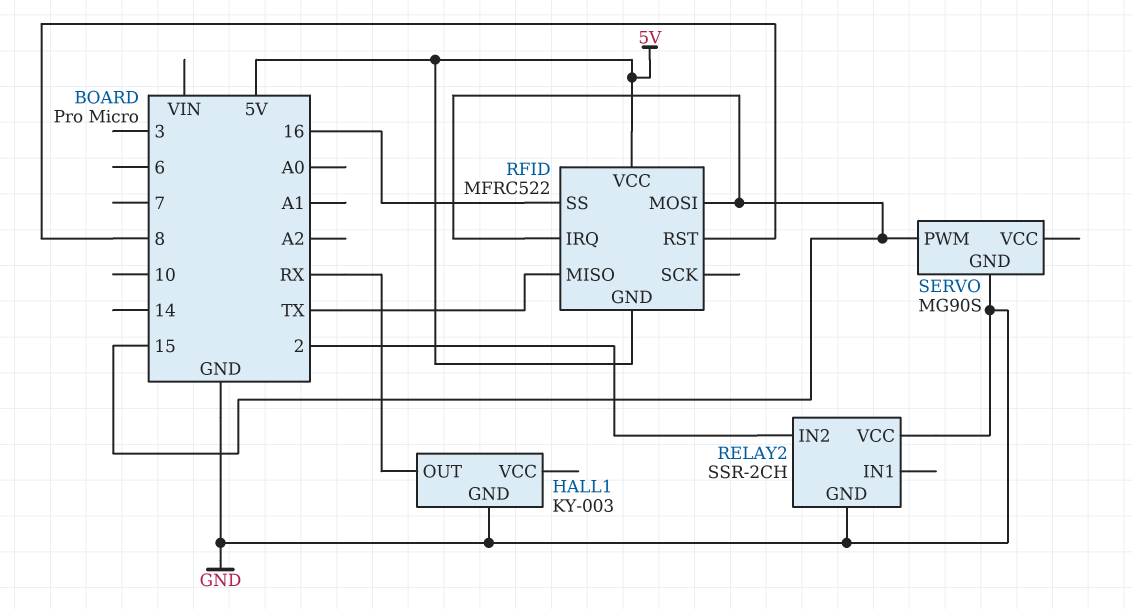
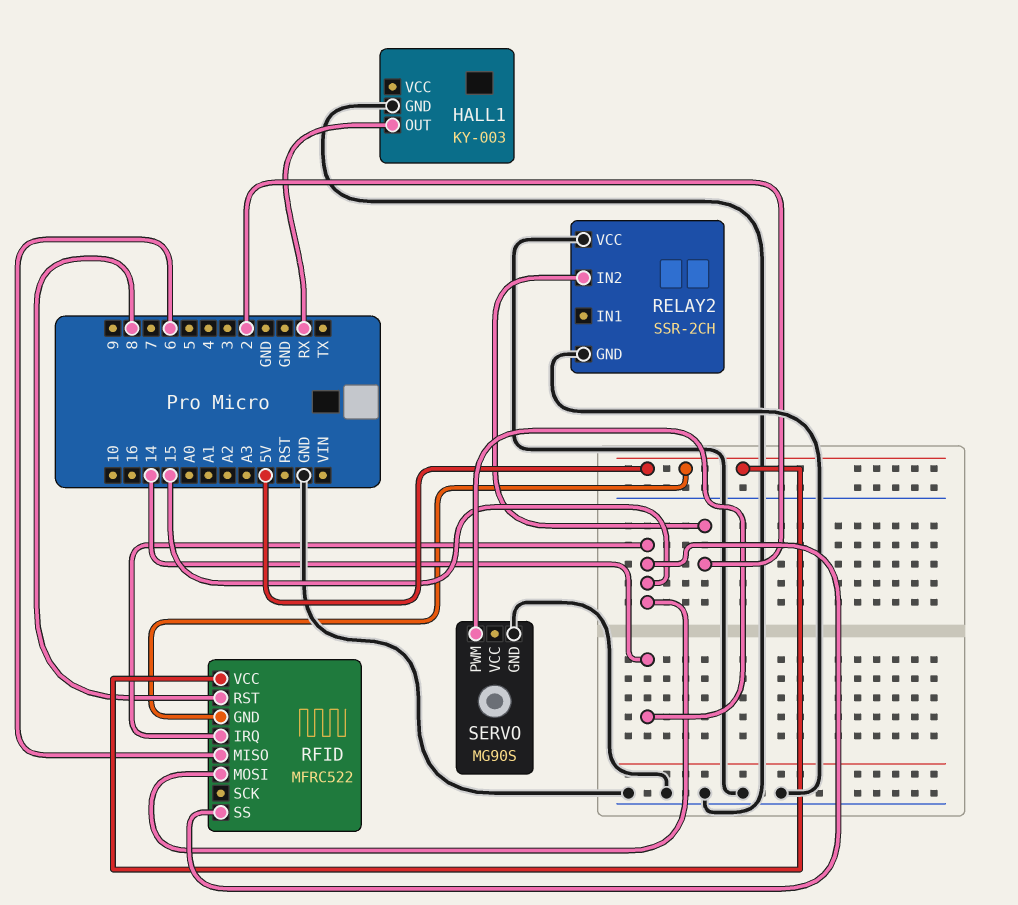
RFID pin MISO: TX -> 6
RFID pin SS: 16 -> 15
SERVO pin PWM: 15 -> 14

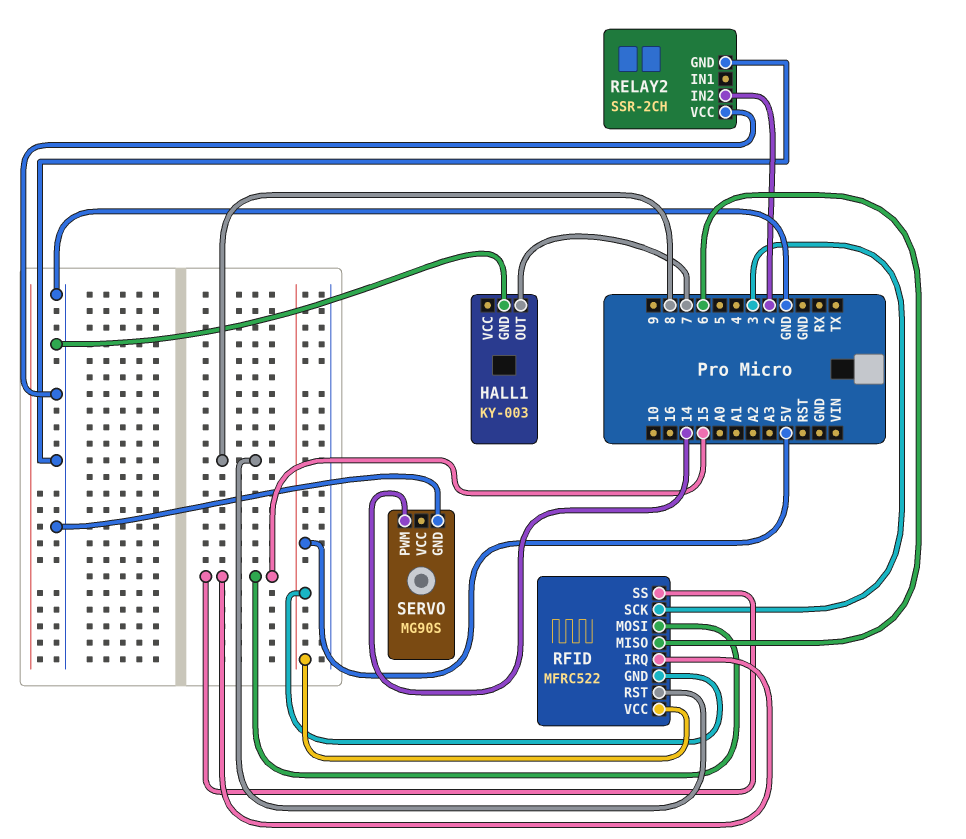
HALL1 pin OUT: RX -> 7
RFID pin SCK: none -> 3

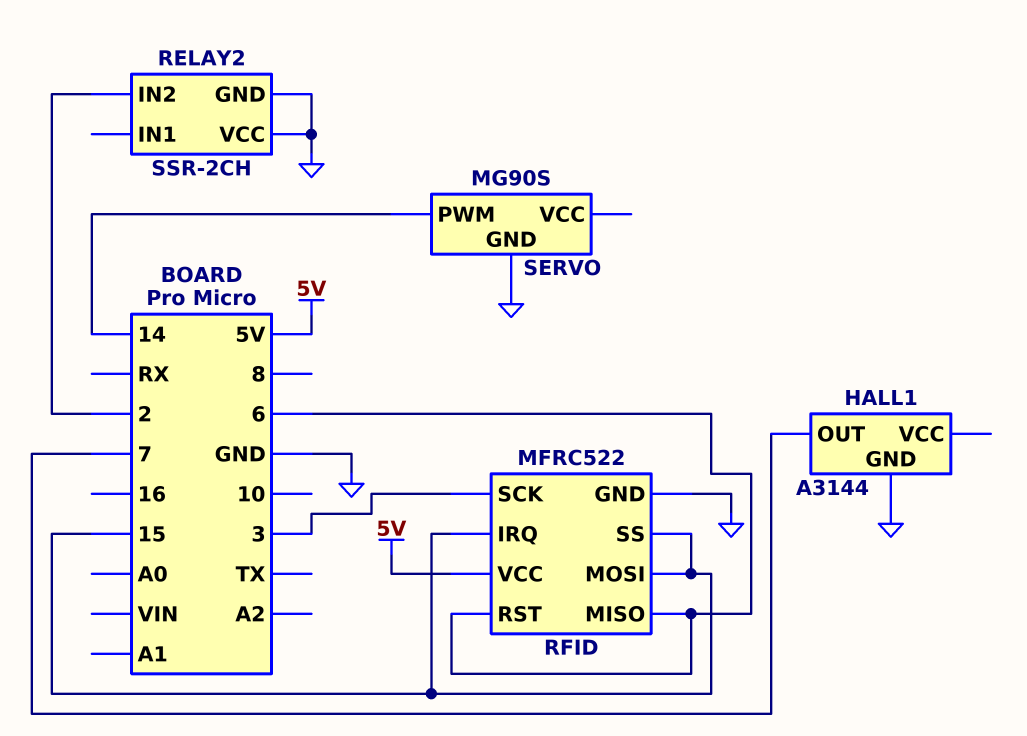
HALL1: KY-003 -> A3144
RFID pin GND: 5V -> GND
RFID pin RST: 8 -> 6

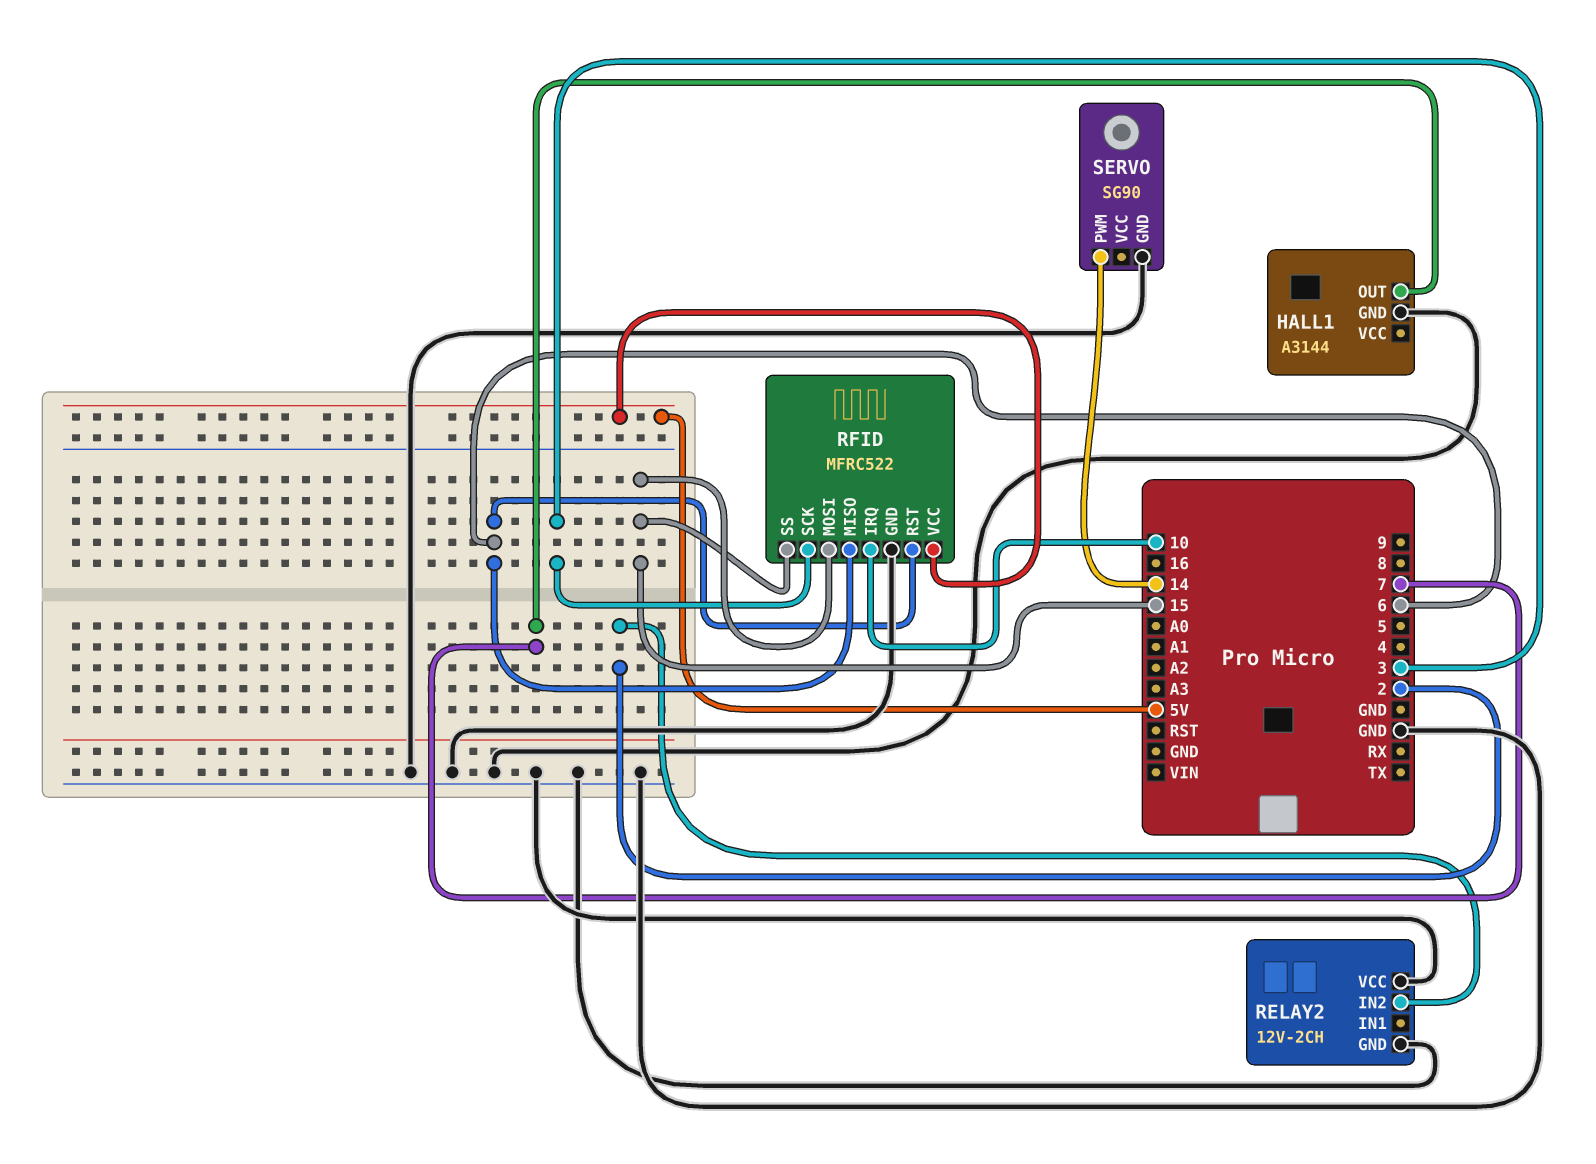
RELAY2: SSR-2CH -> 12V-2CH
RFID pin IRQ: 15 -> 10
SERVO: MG90S -> SG90

